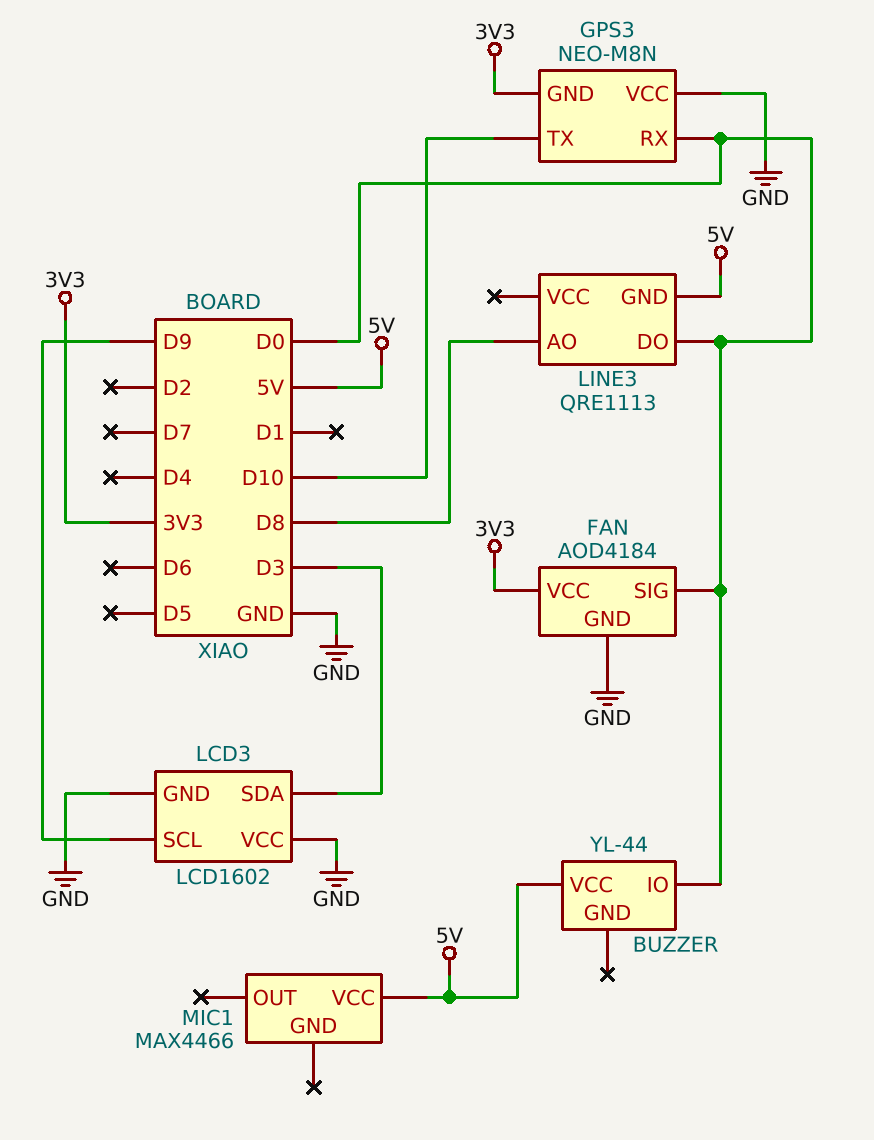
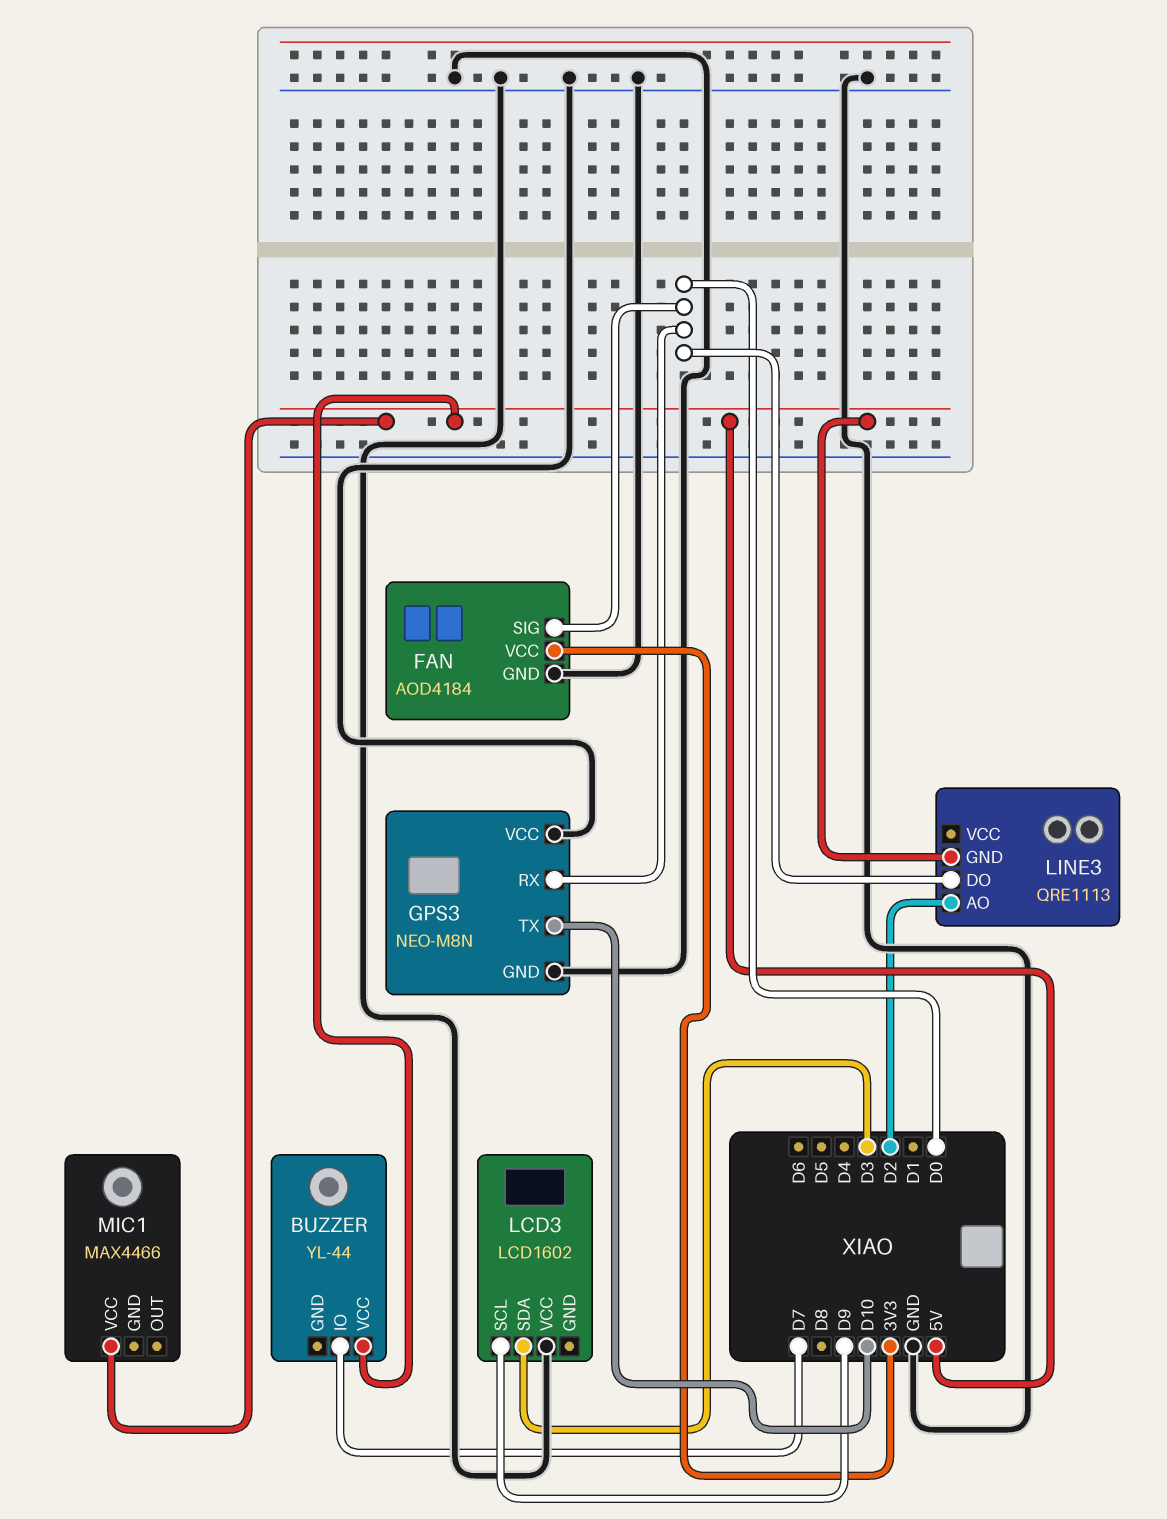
BUZZER pin IO: D0 -> D7
GPS3 pin GND: 3V3 -> GND
LCD3 pin GND: GND -> none
LINE3 pin AO: D8 -> D2

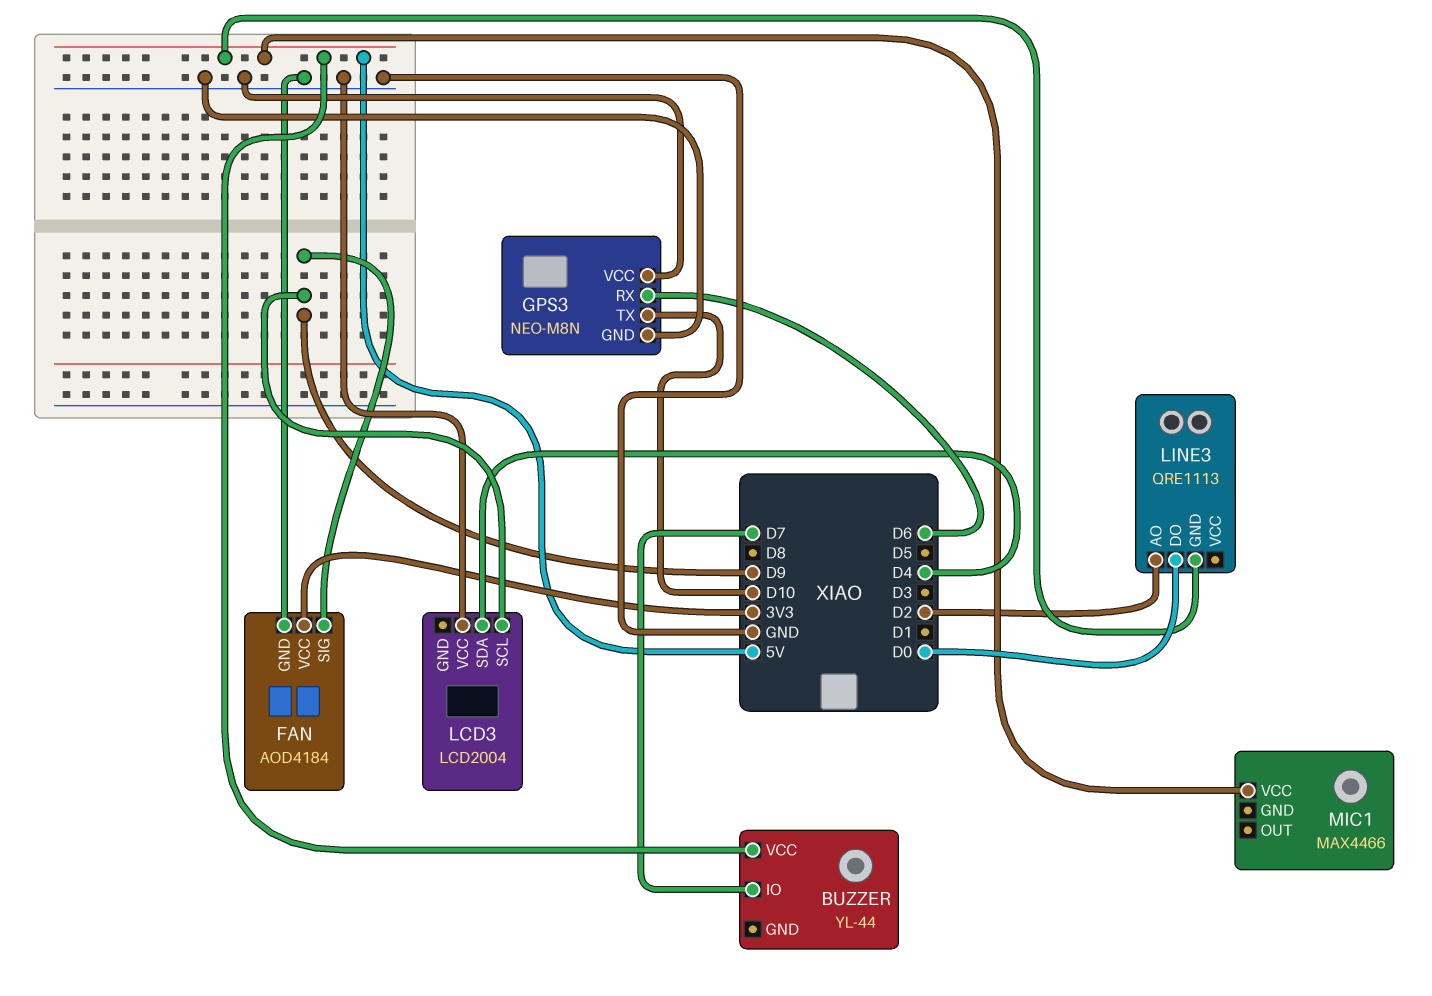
FAN pin SIG: D0 -> D9
GPS3 pin RX: D0 -> D6
LCD3: LCD1602 -> LCD2004
LCD3 pin SDA: D3 -> D4

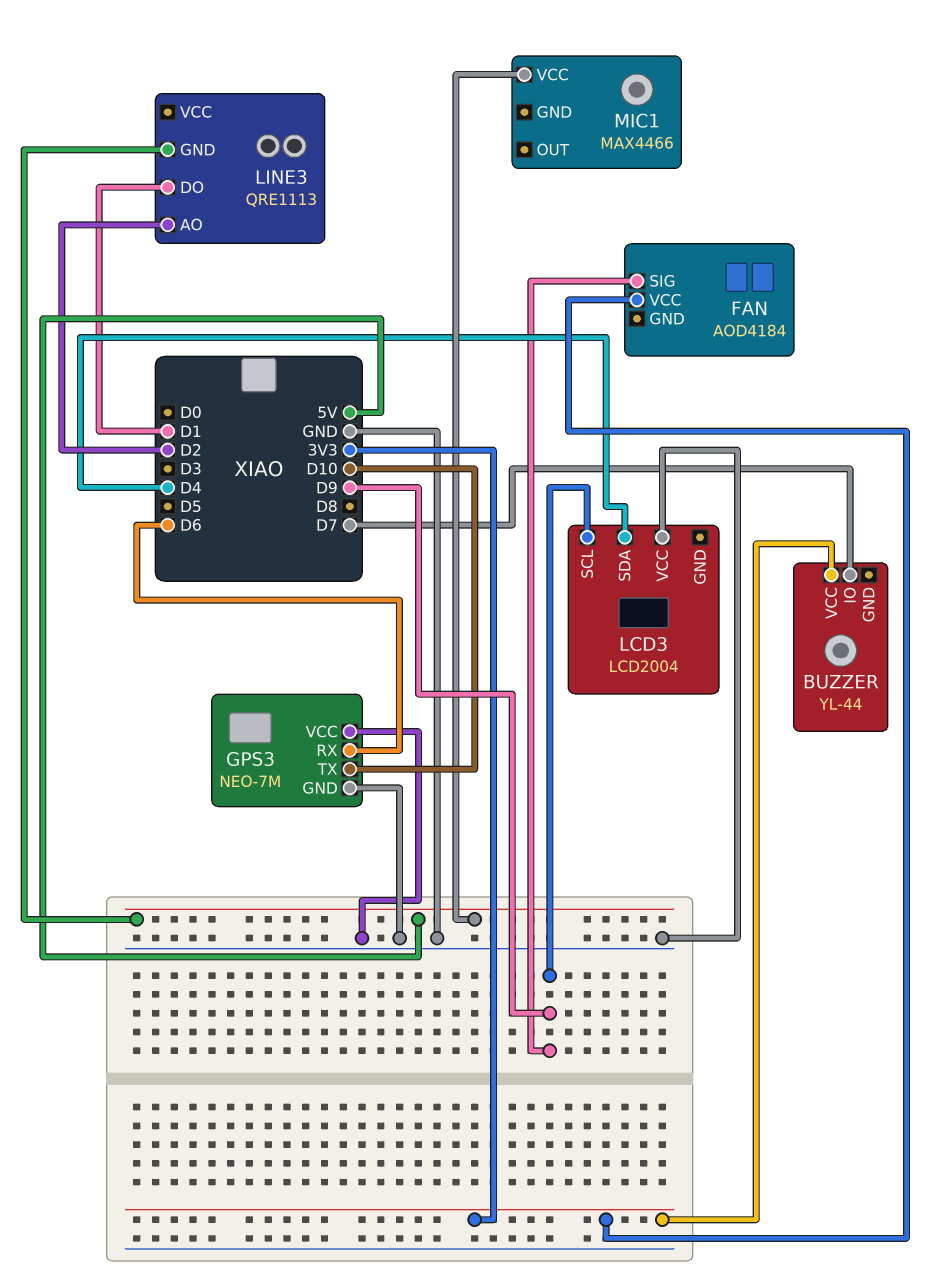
BUZZER pin VCC: 5V -> 3V3
FAN pin GND: GND -> none
GPS3: NEO-M8N -> NEO-7M
LINE3 pin DO: D0 -> D1

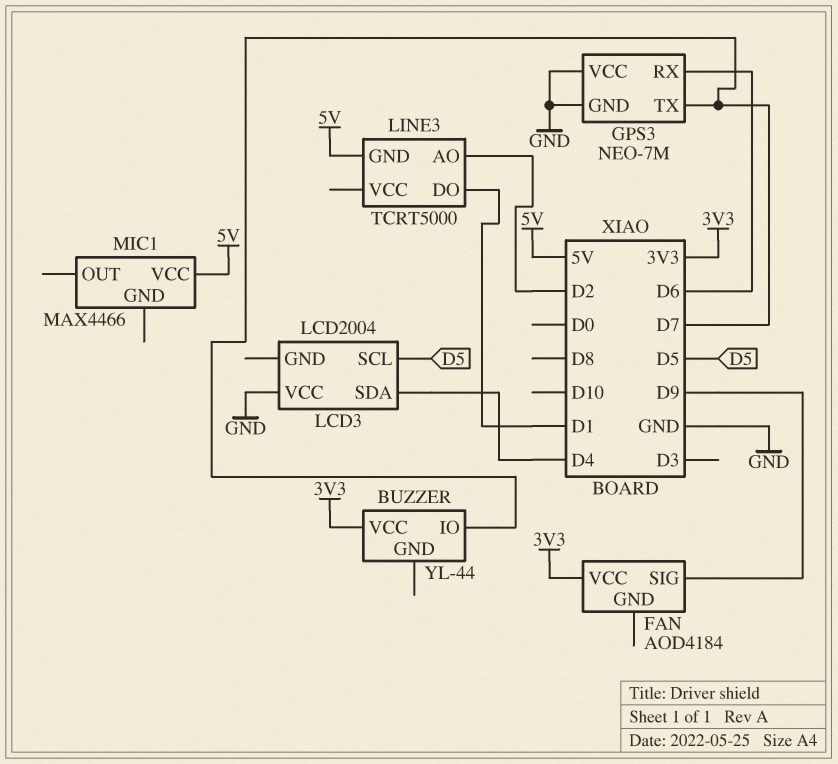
GPS3 pin TX: D10 -> D7
LCD3 pin SCL: D9 -> D5
LINE3: QRE1113 -> TCRT5000

